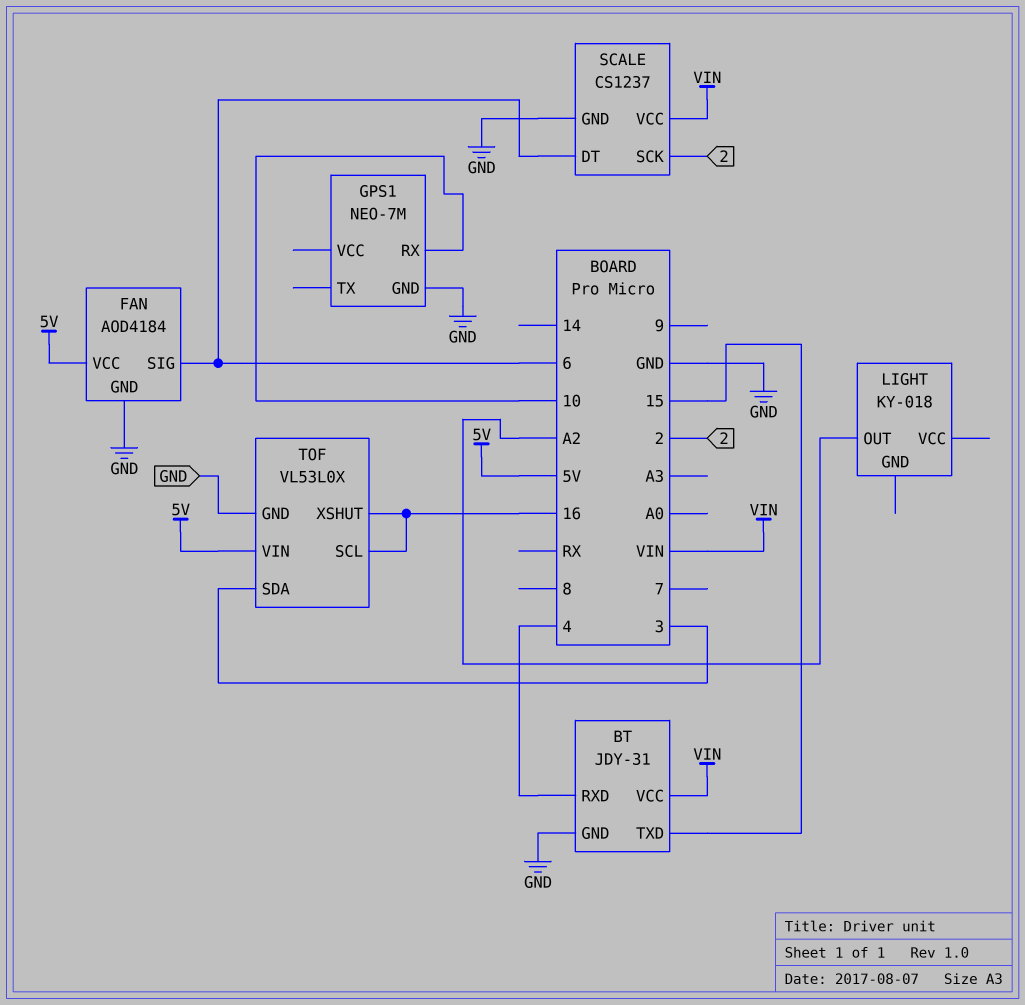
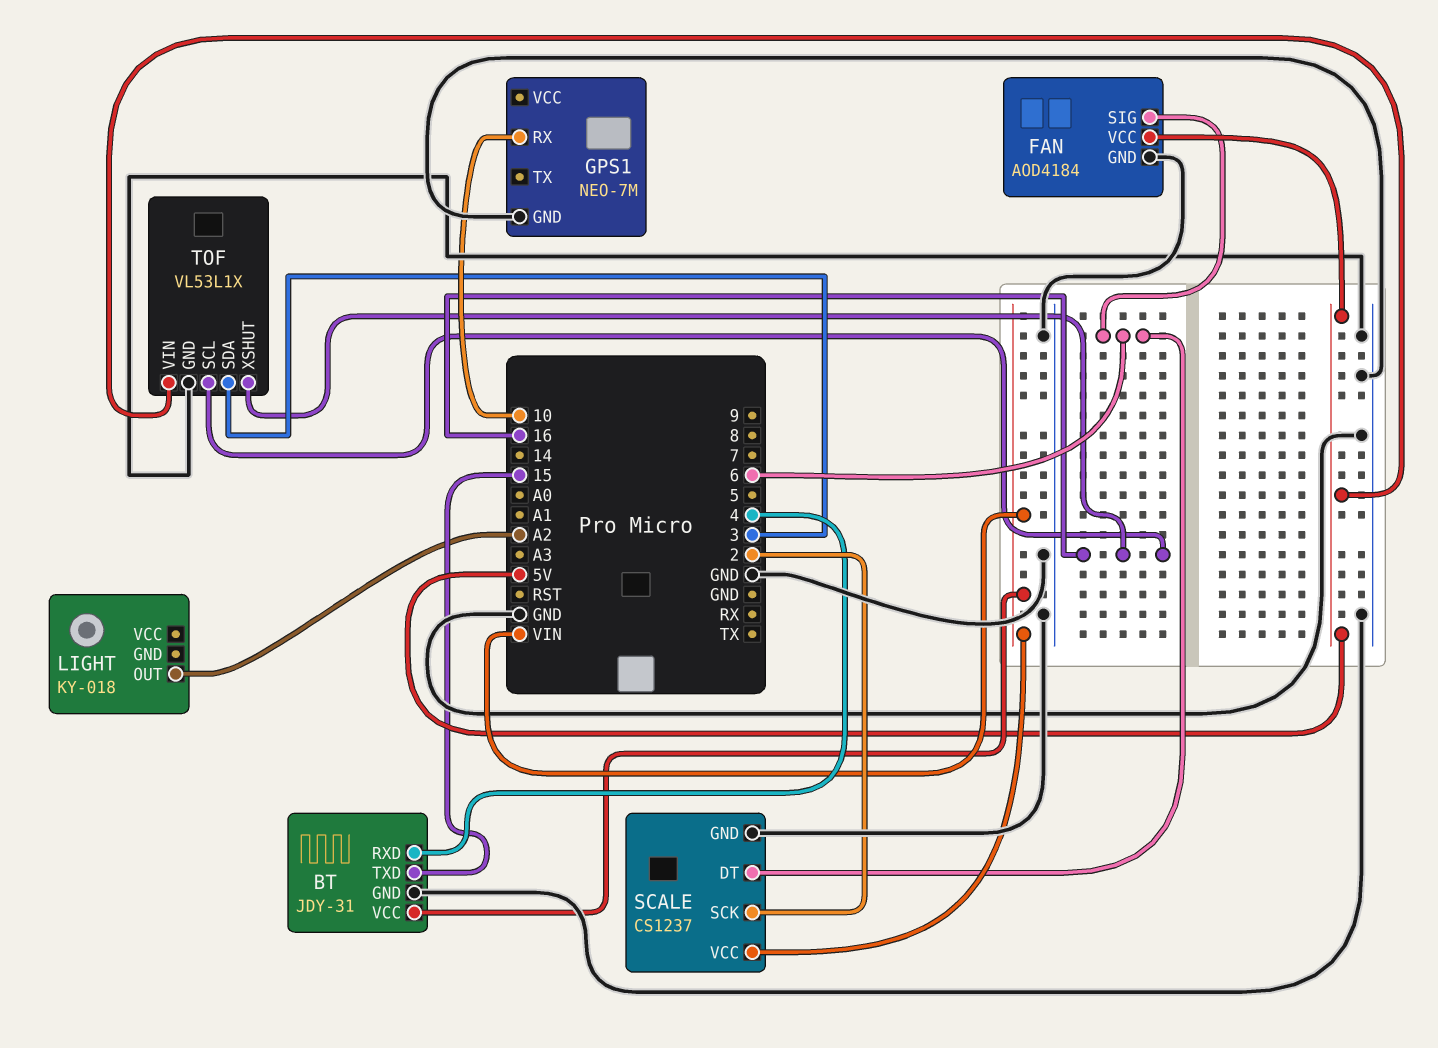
TOF: VL53L0X -> VL53L1X

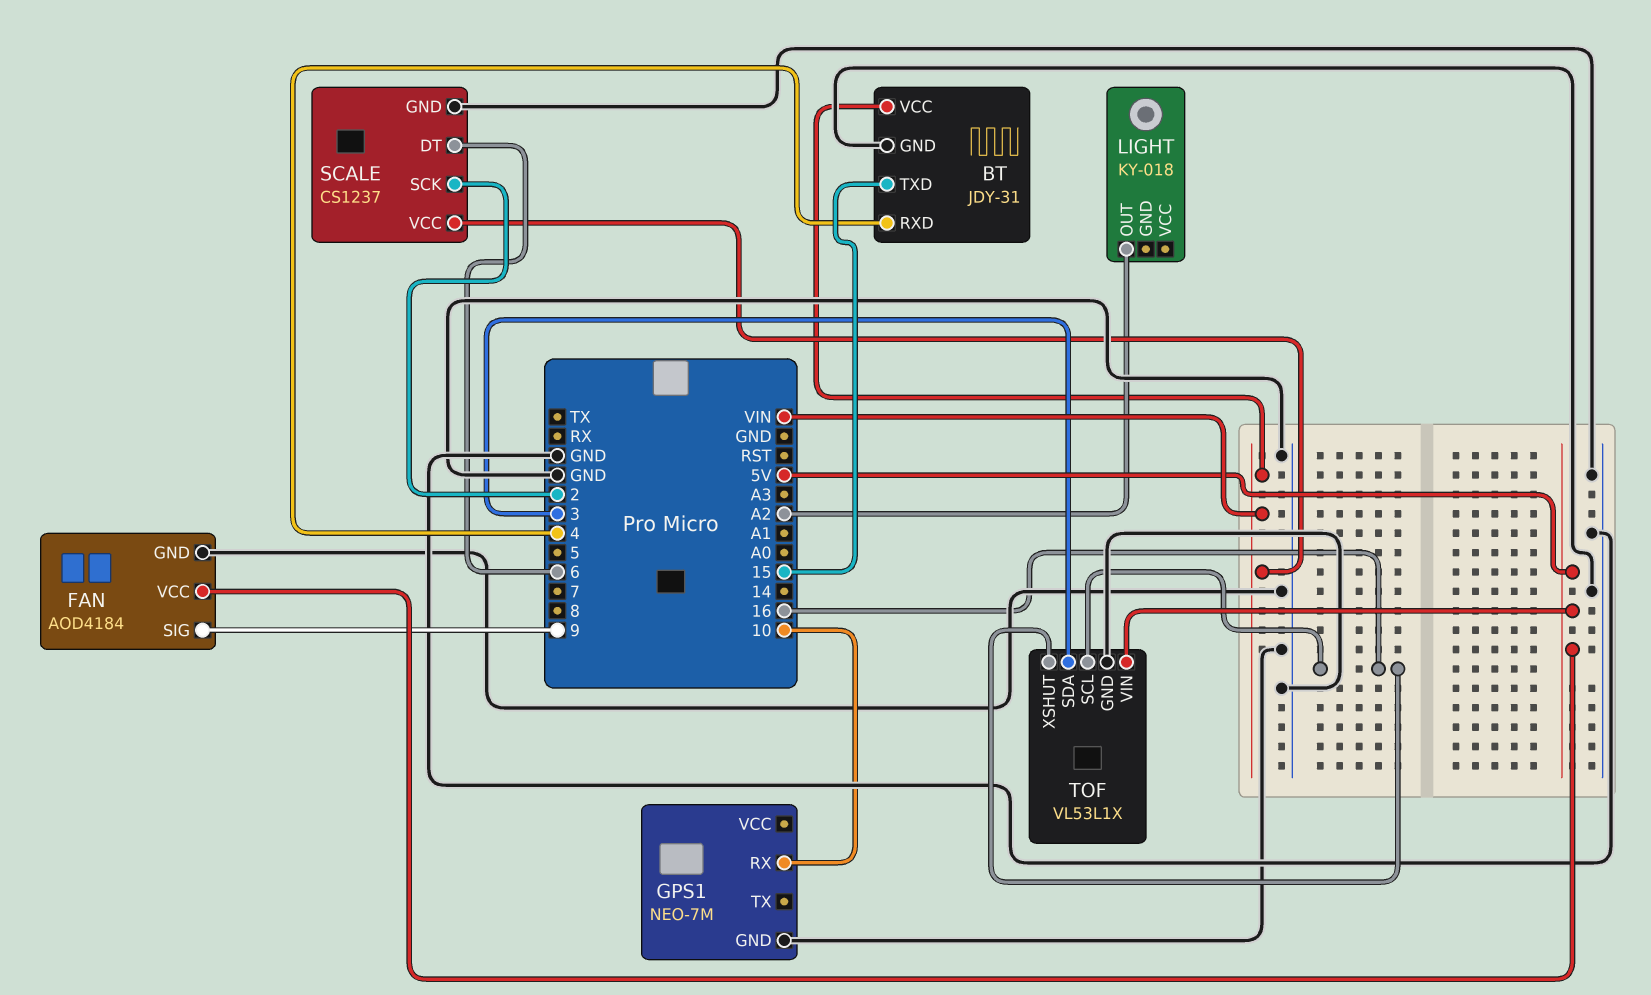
FAN pin SIG: 6 -> 9

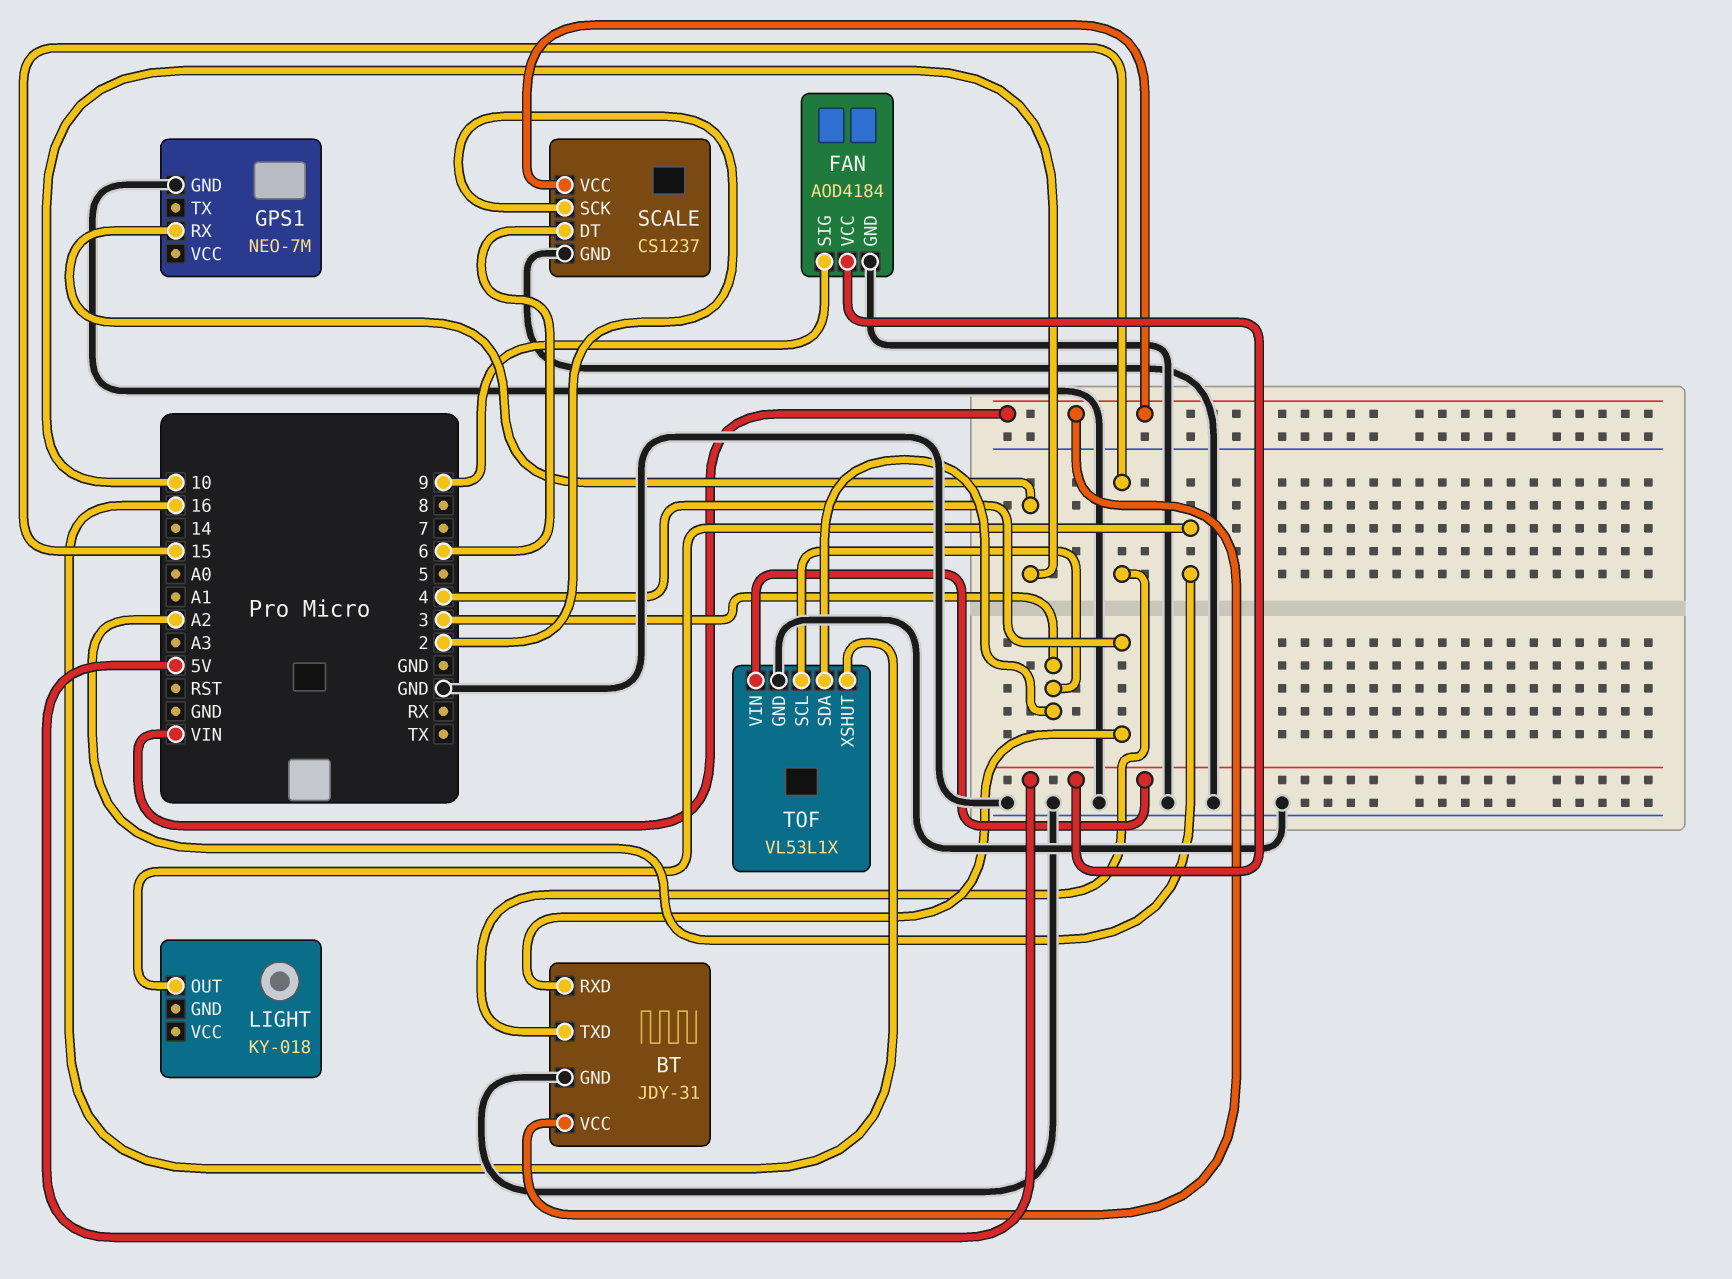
TOF pin SCL: 16 -> 3

